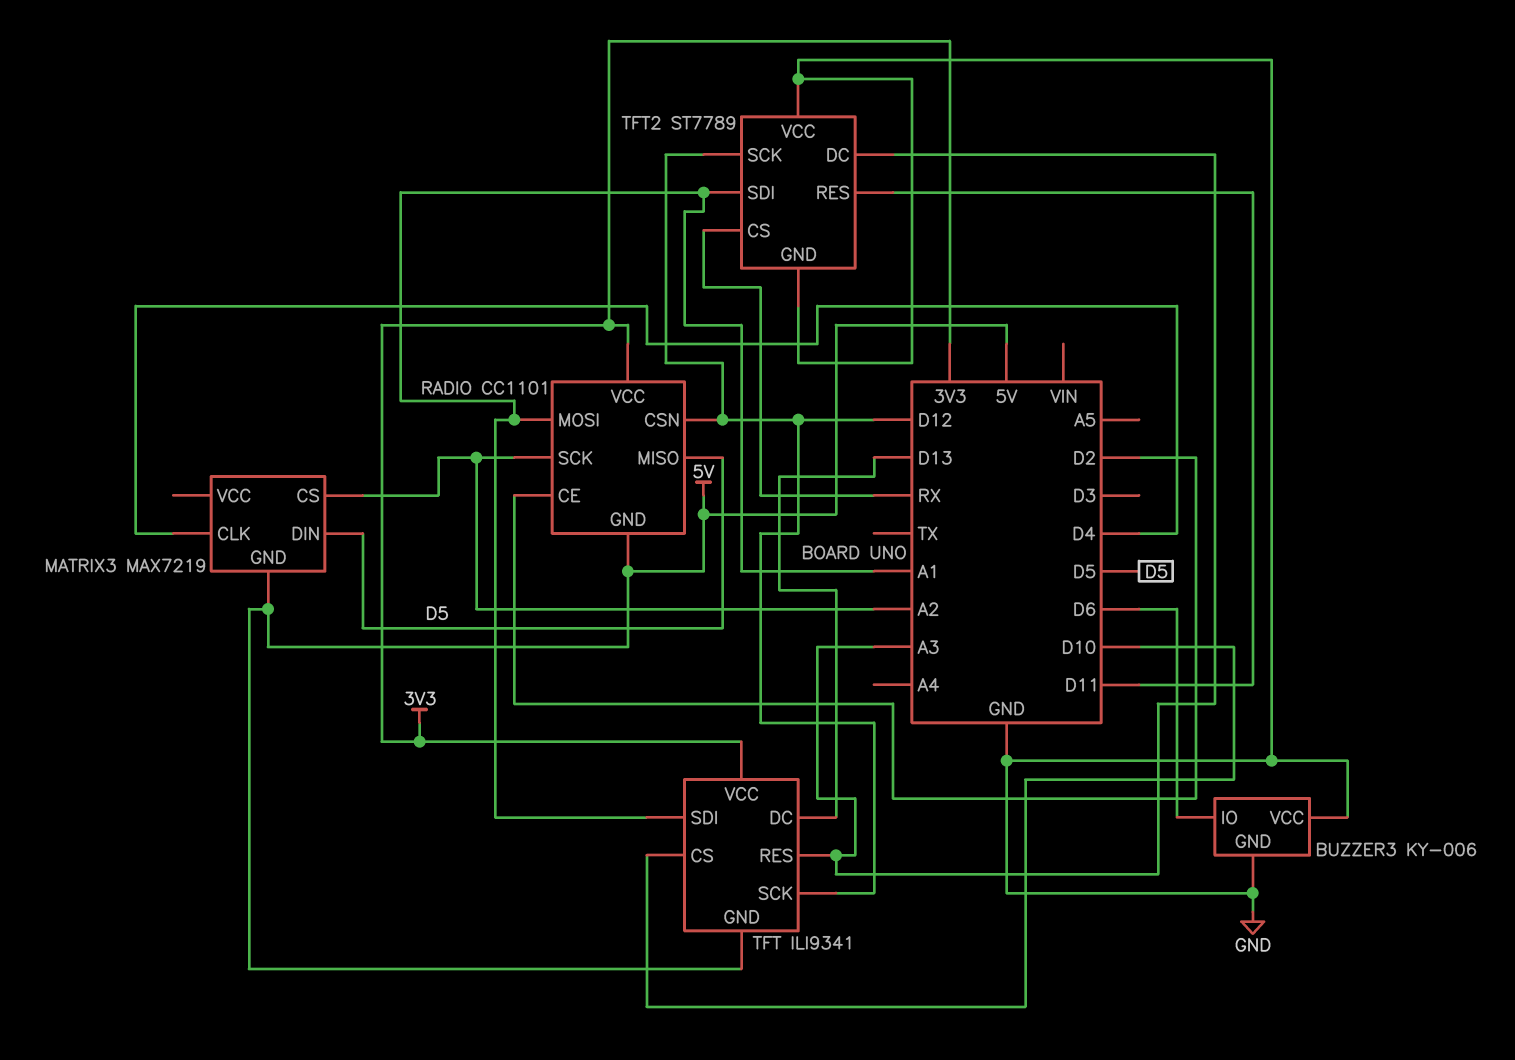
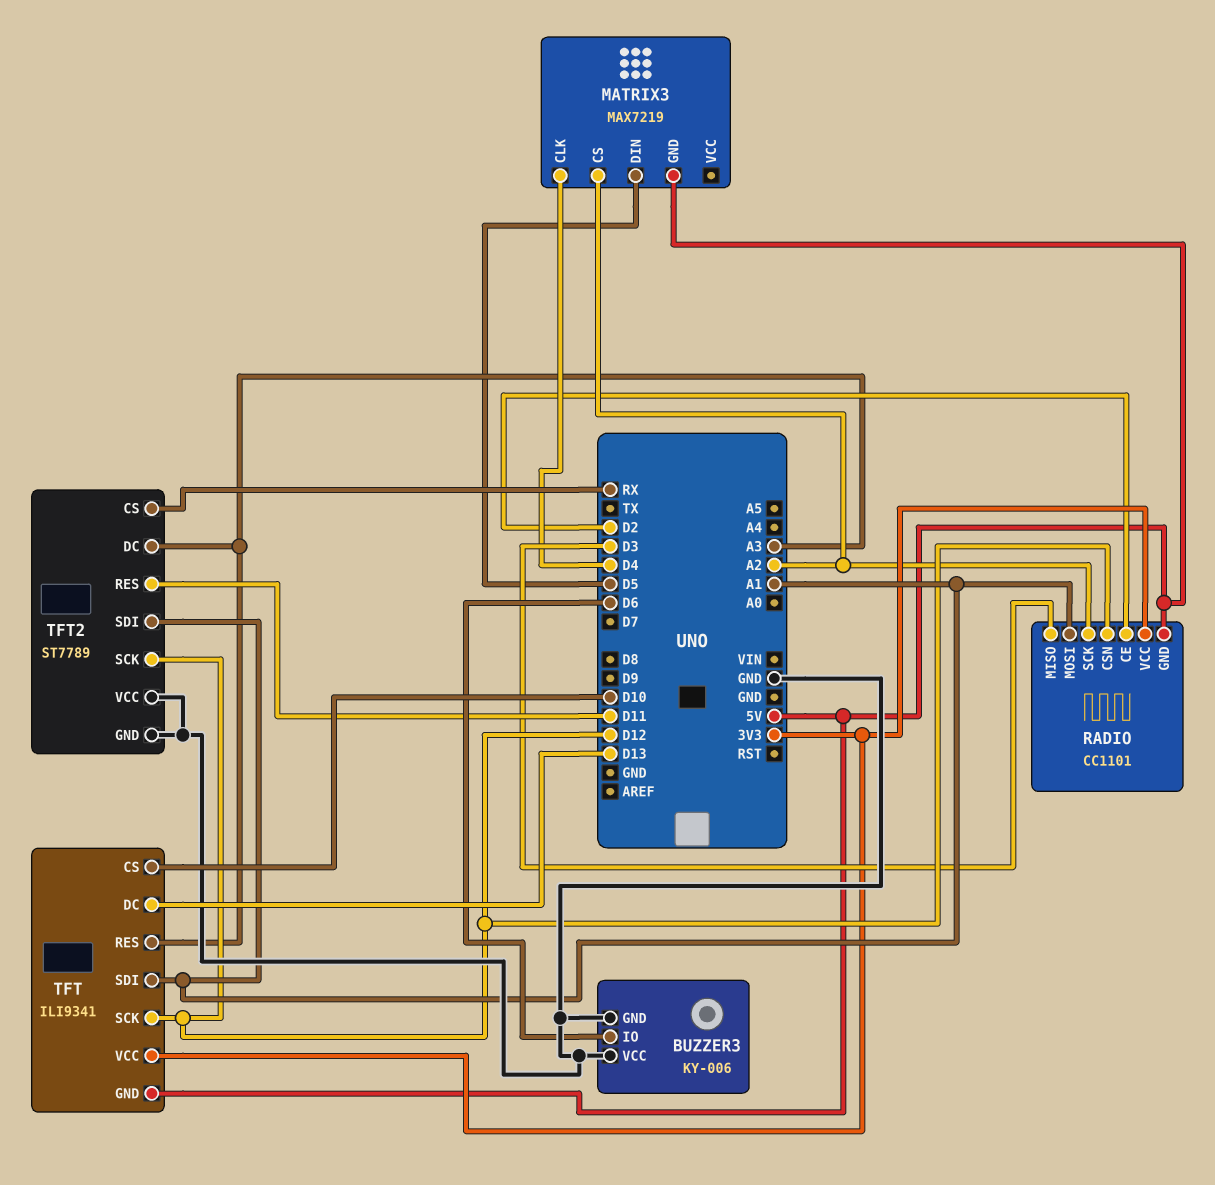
RADIO pin MISO: D5 -> D3

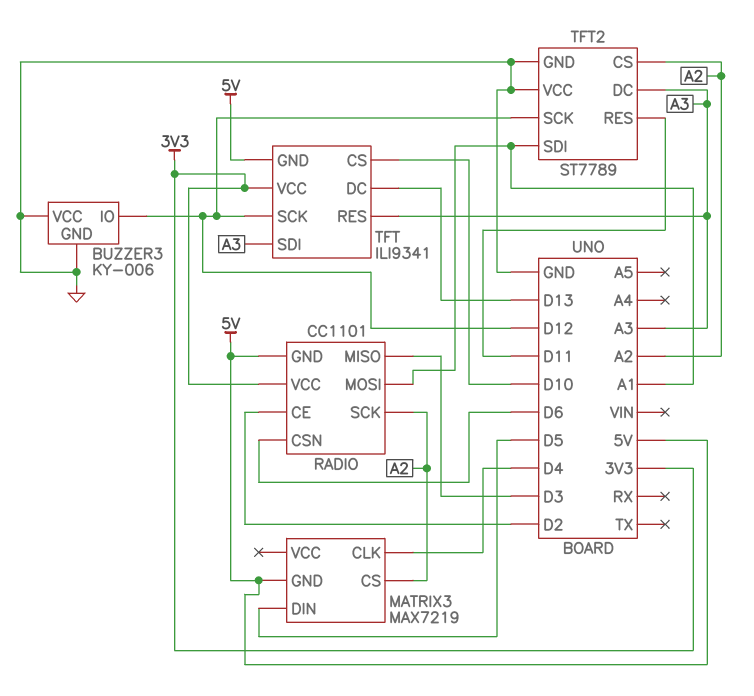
BUZZER3 pin IO: D6 -> D12
RADIO pin CSN: D12 -> D6
TFT pin SDI: A1 -> A3
TFT2 pin CS: RX -> A2

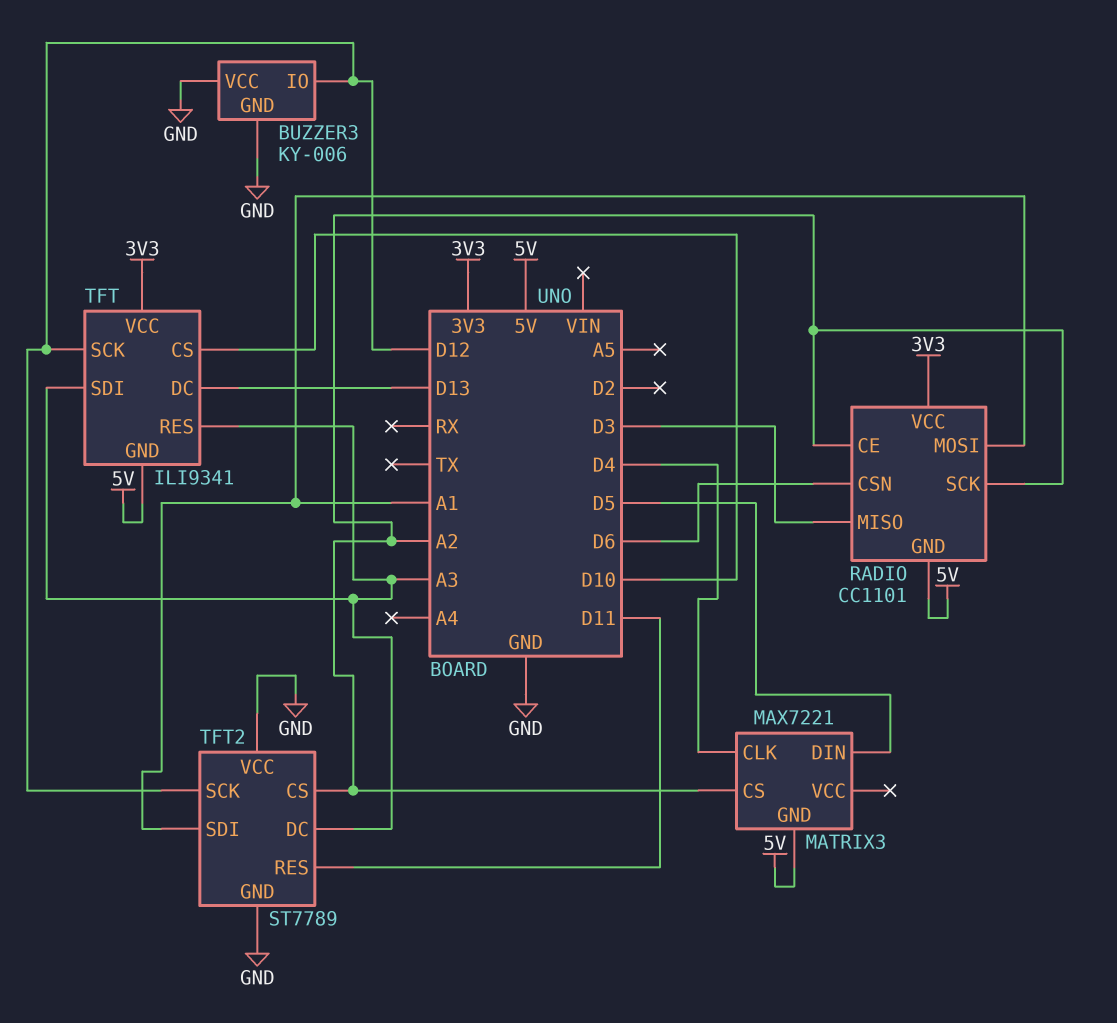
MATRIX3: MAX7219 -> MAX7221
RADIO pin CE: D2 -> A2

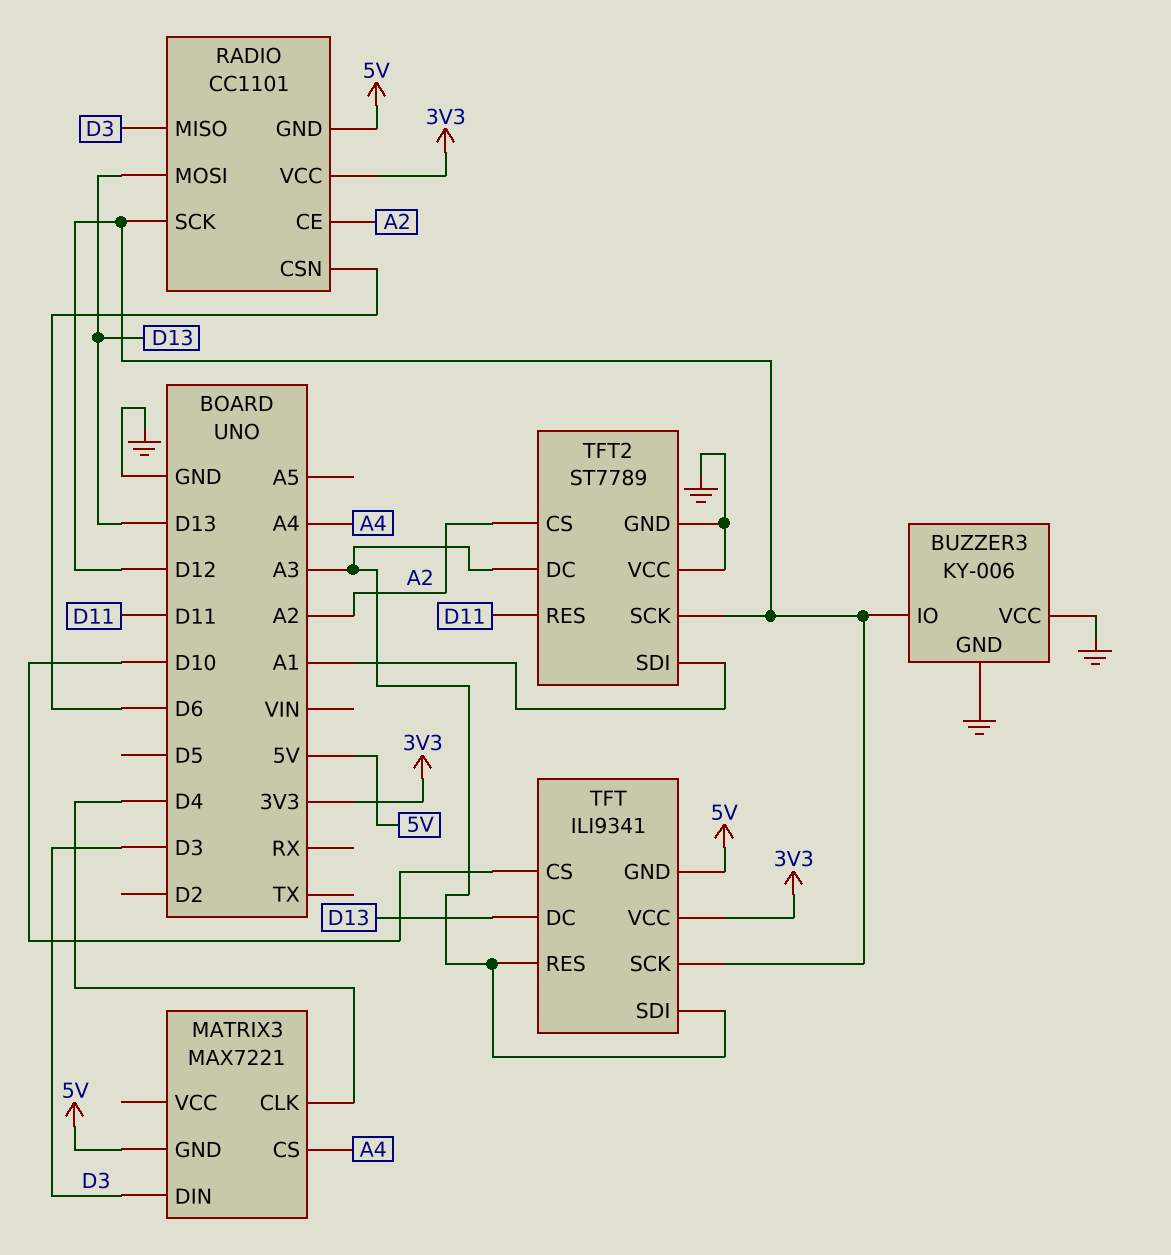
MATRIX3 pin CS: A2 -> A4
MATRIX3 pin DIN: D5 -> D3
RADIO pin MOSI: A1 -> D13
RADIO pin SCK: A2 -> D12

